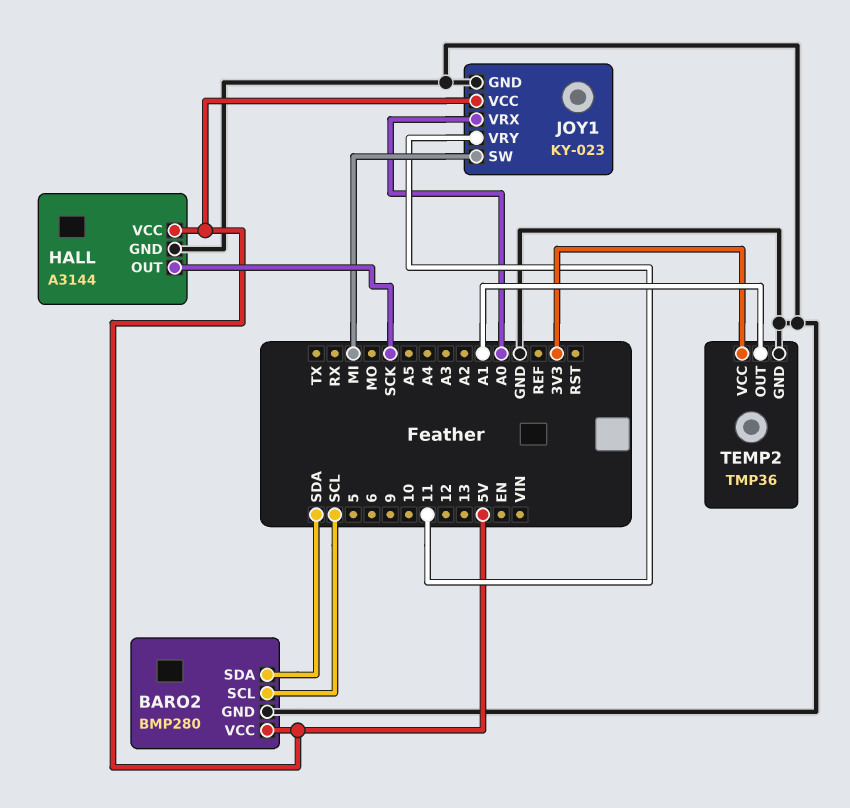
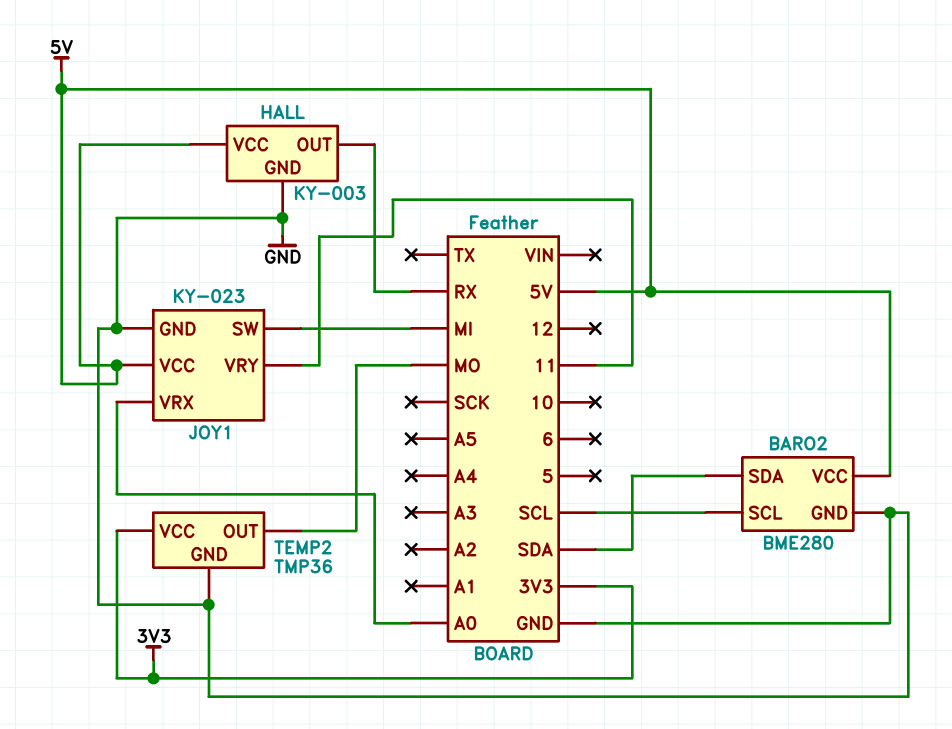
BARO2: BMP280 -> BME280
HALL: A3144 -> KY-003
HALL pin OUT: SCK -> RX
TEMP2 pin OUT: A1 -> MO

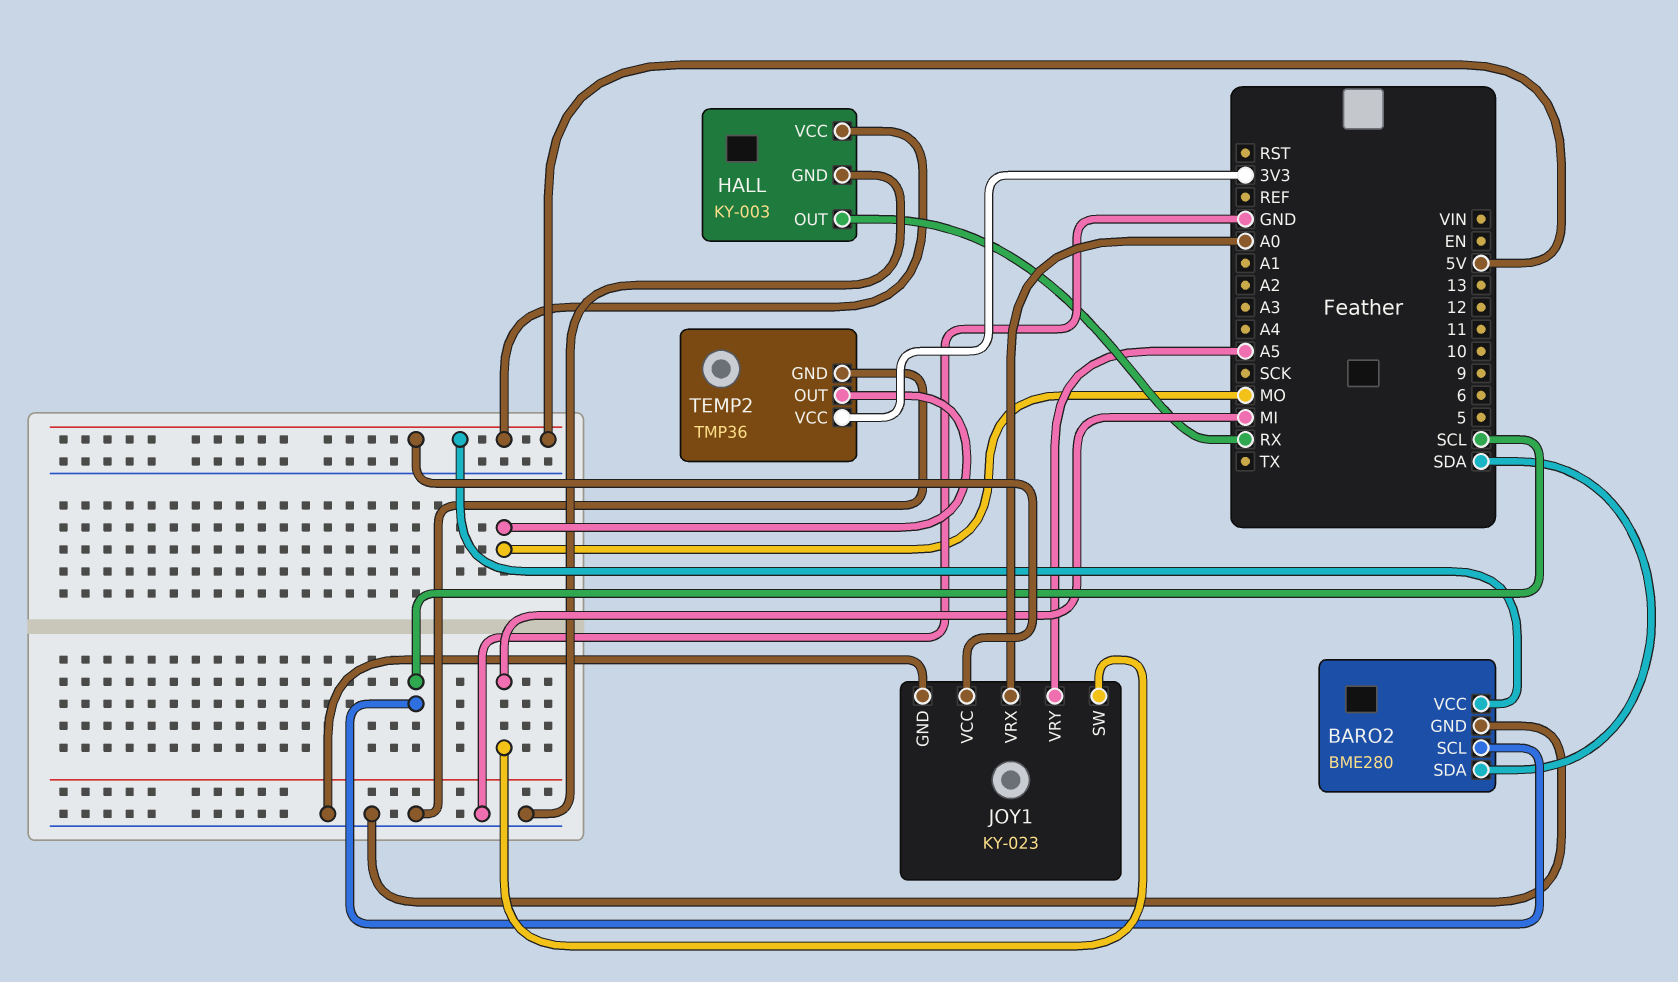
JOY1 pin VRY: 11 -> A5

